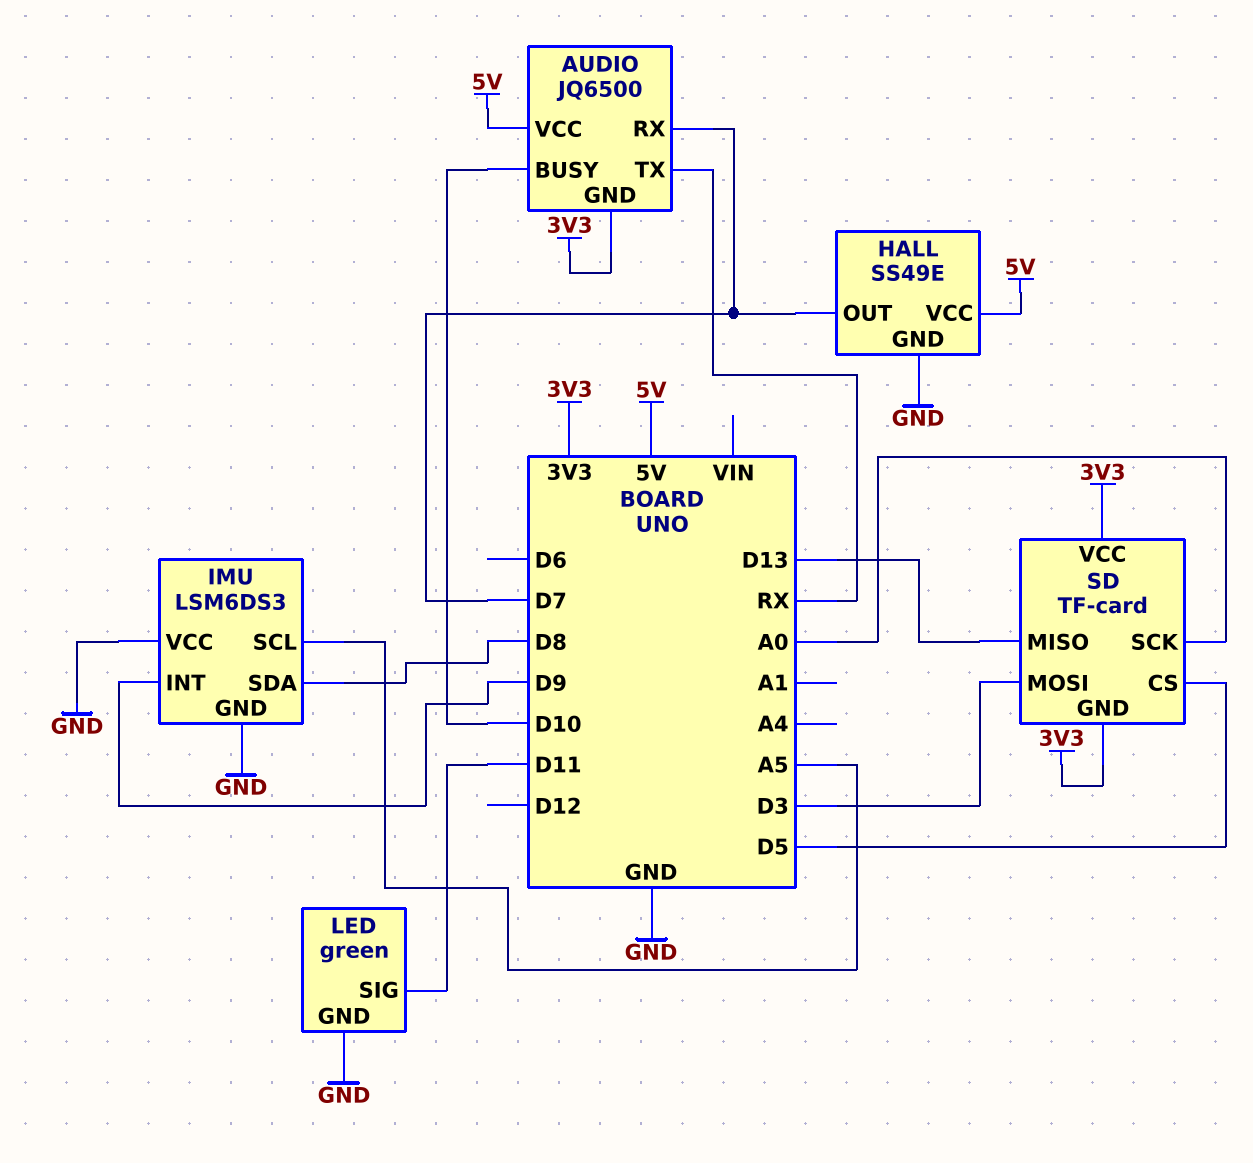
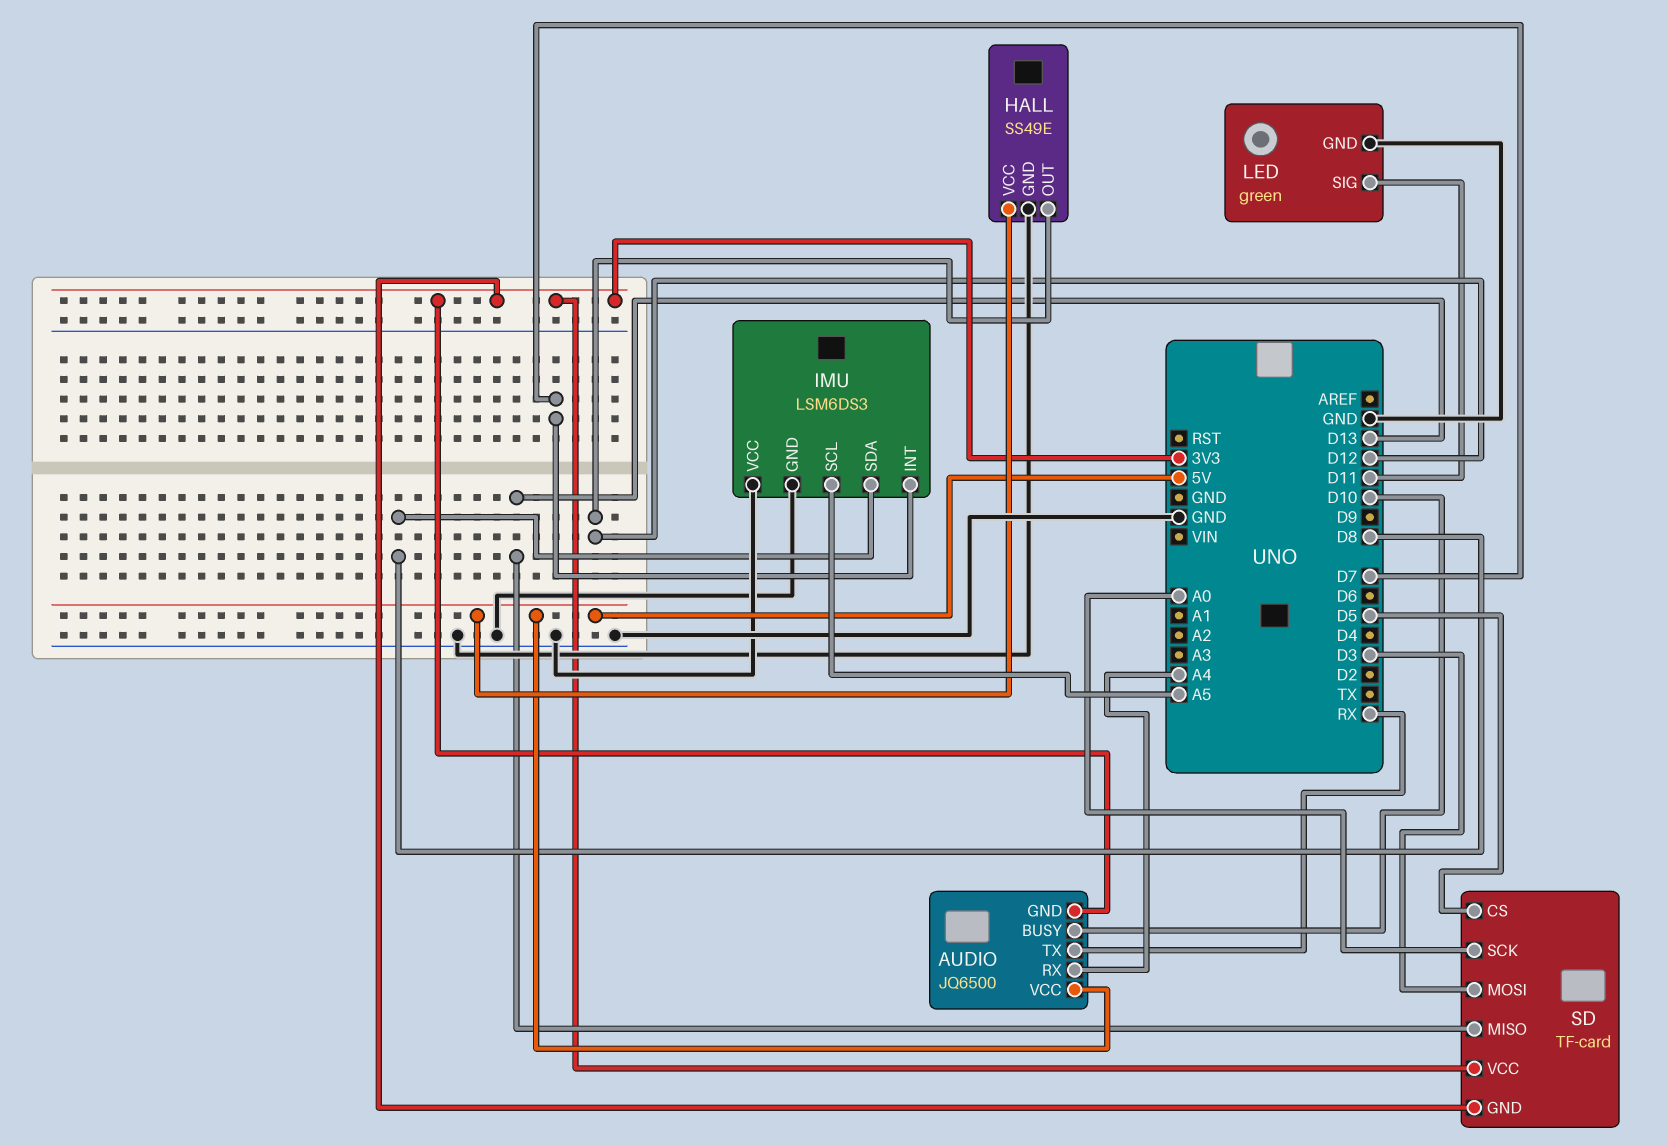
AUDIO pin RX: D7 -> A4
HALL pin OUT: D7 -> D12
IMU pin INT: D9 -> D7

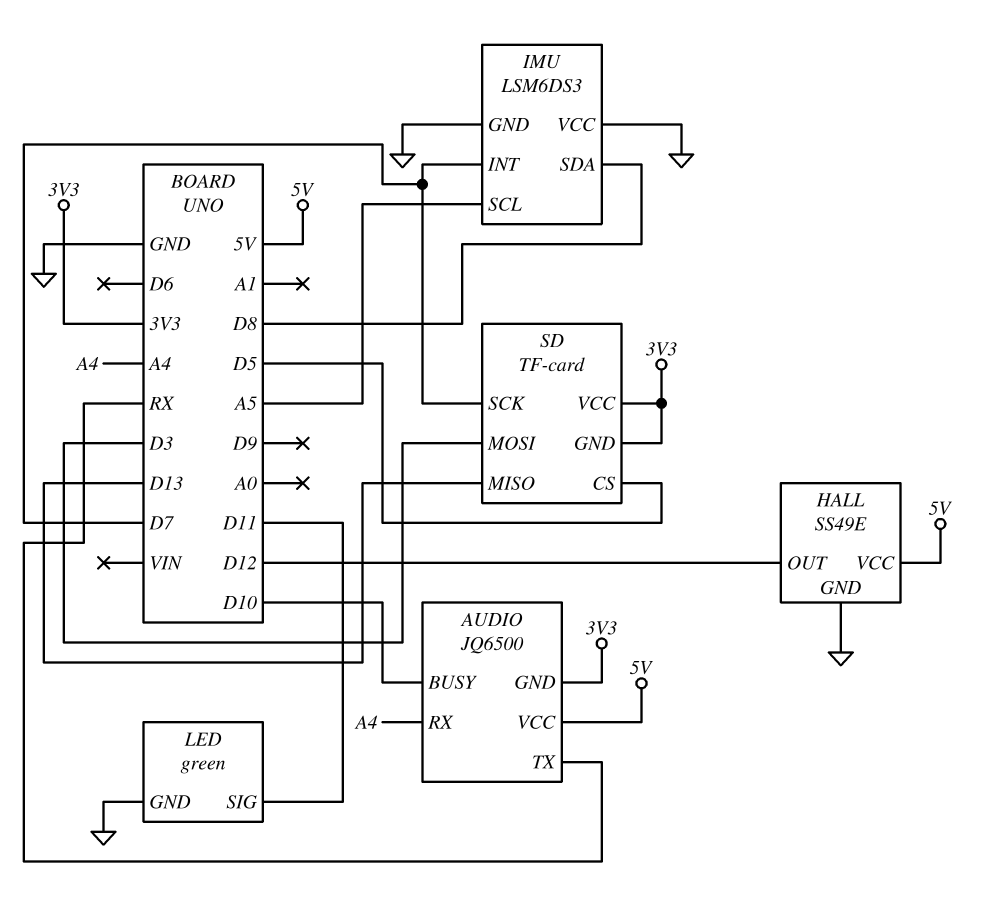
SD pin SCK: A0 -> D7

